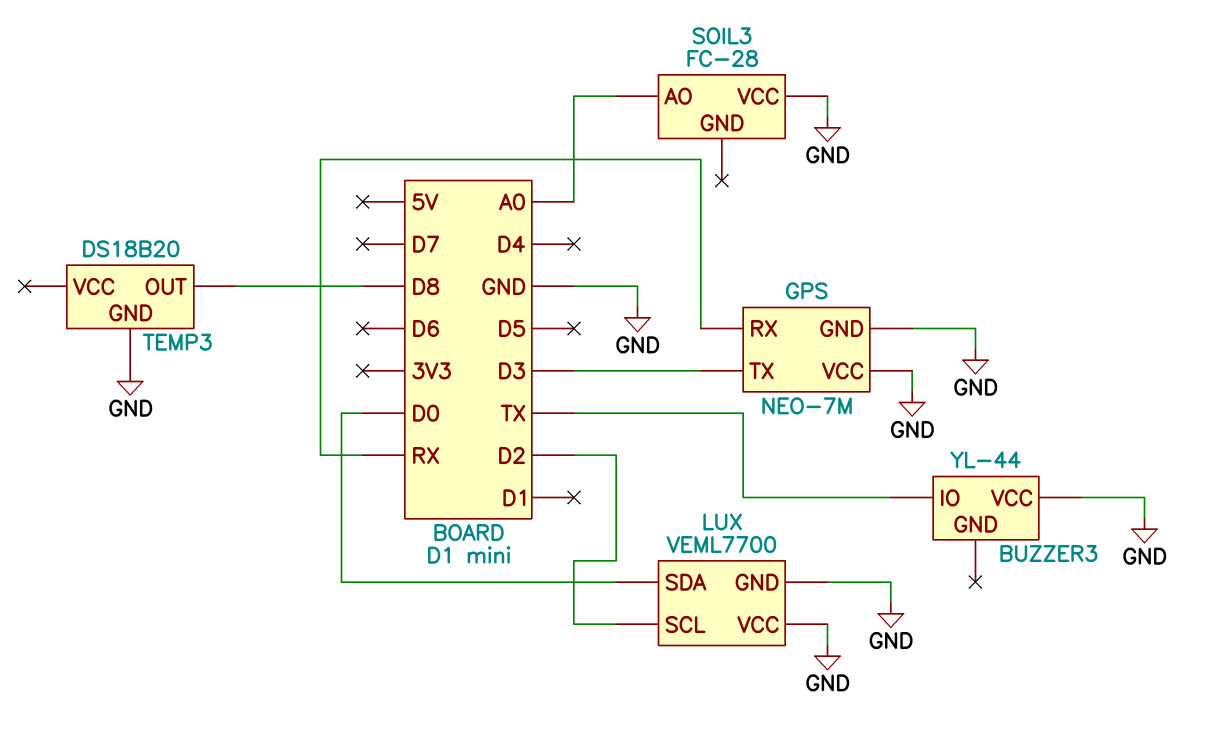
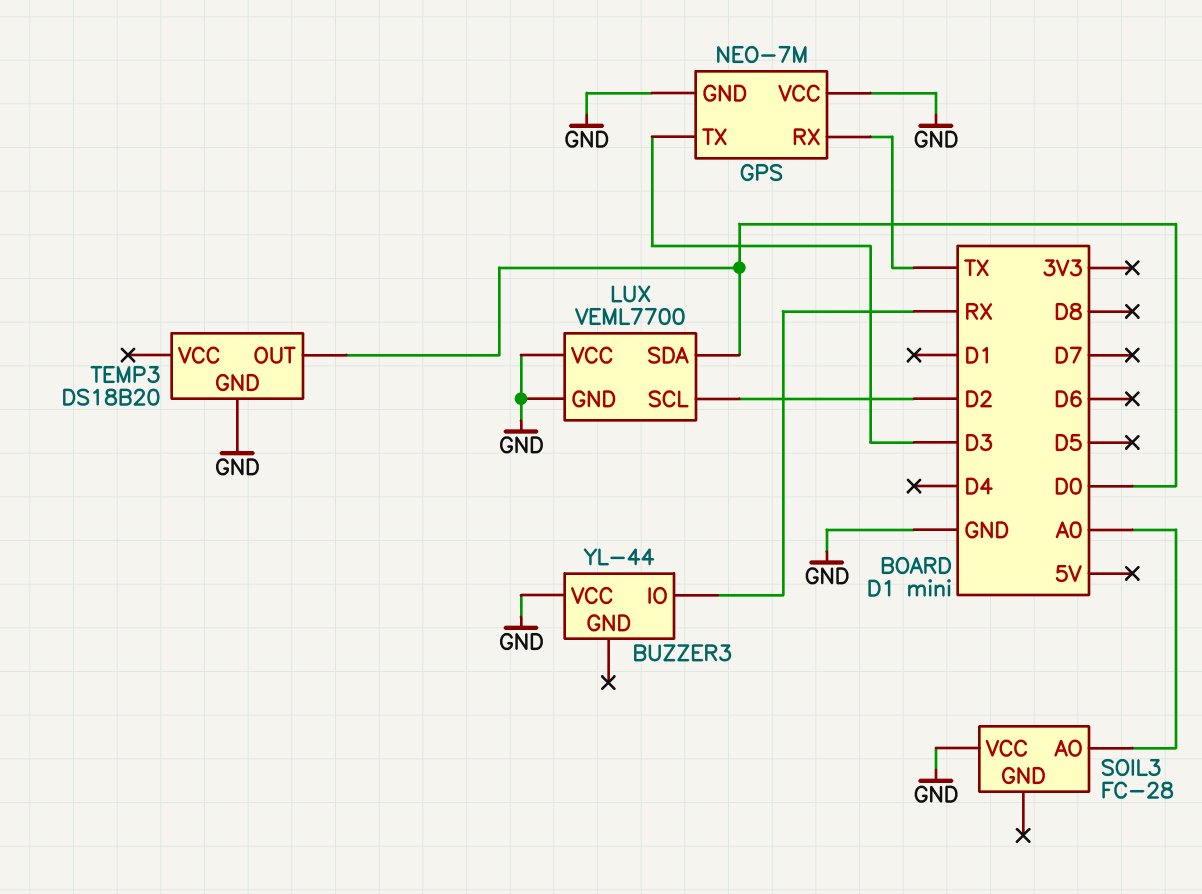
BUZZER3 pin IO: TX -> RX
GPS pin RX: RX -> TX
TEMP3 pin OUT: D8 -> D0

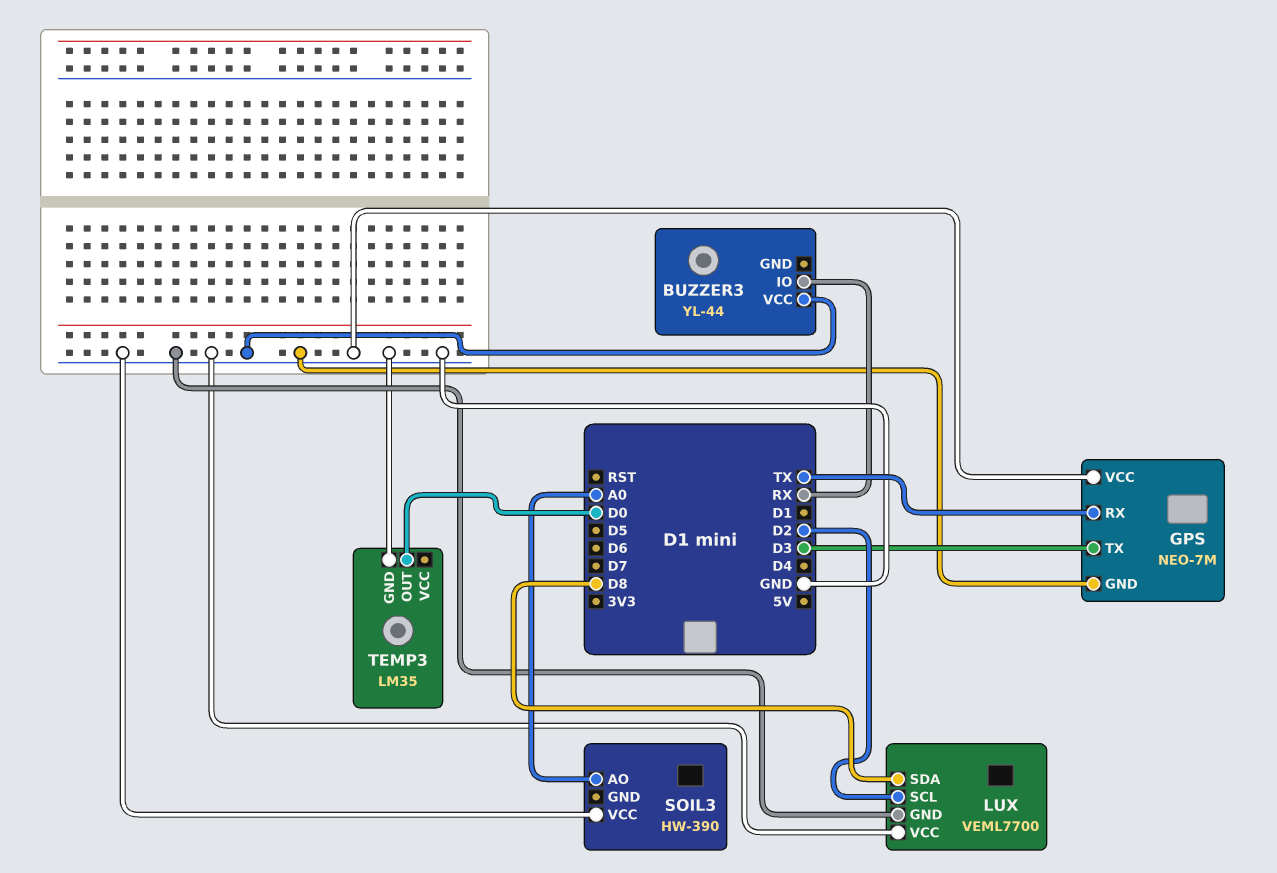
LUX pin SDA: D0 -> D8
SOIL3: FC-28 -> HW-390
TEMP3: DS18B20 -> LM35

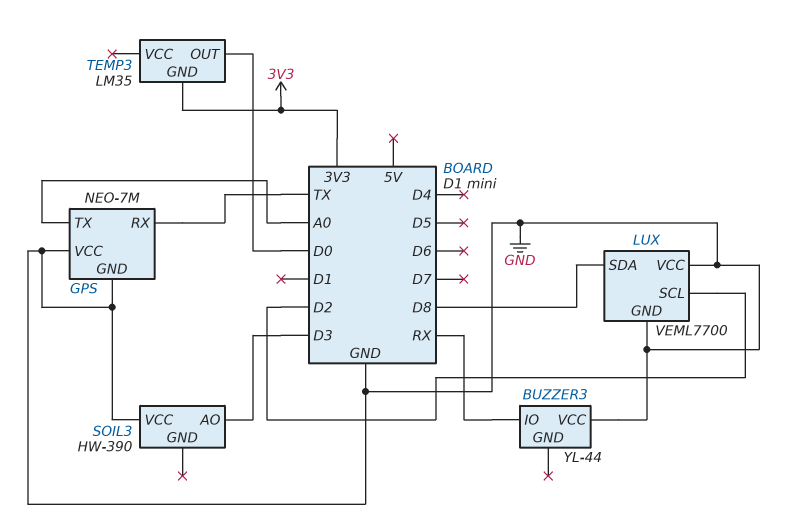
GPS pin TX: D3 -> A0
SOIL3 pin AO: A0 -> D3
TEMP3 pin GND: GND -> 3V3

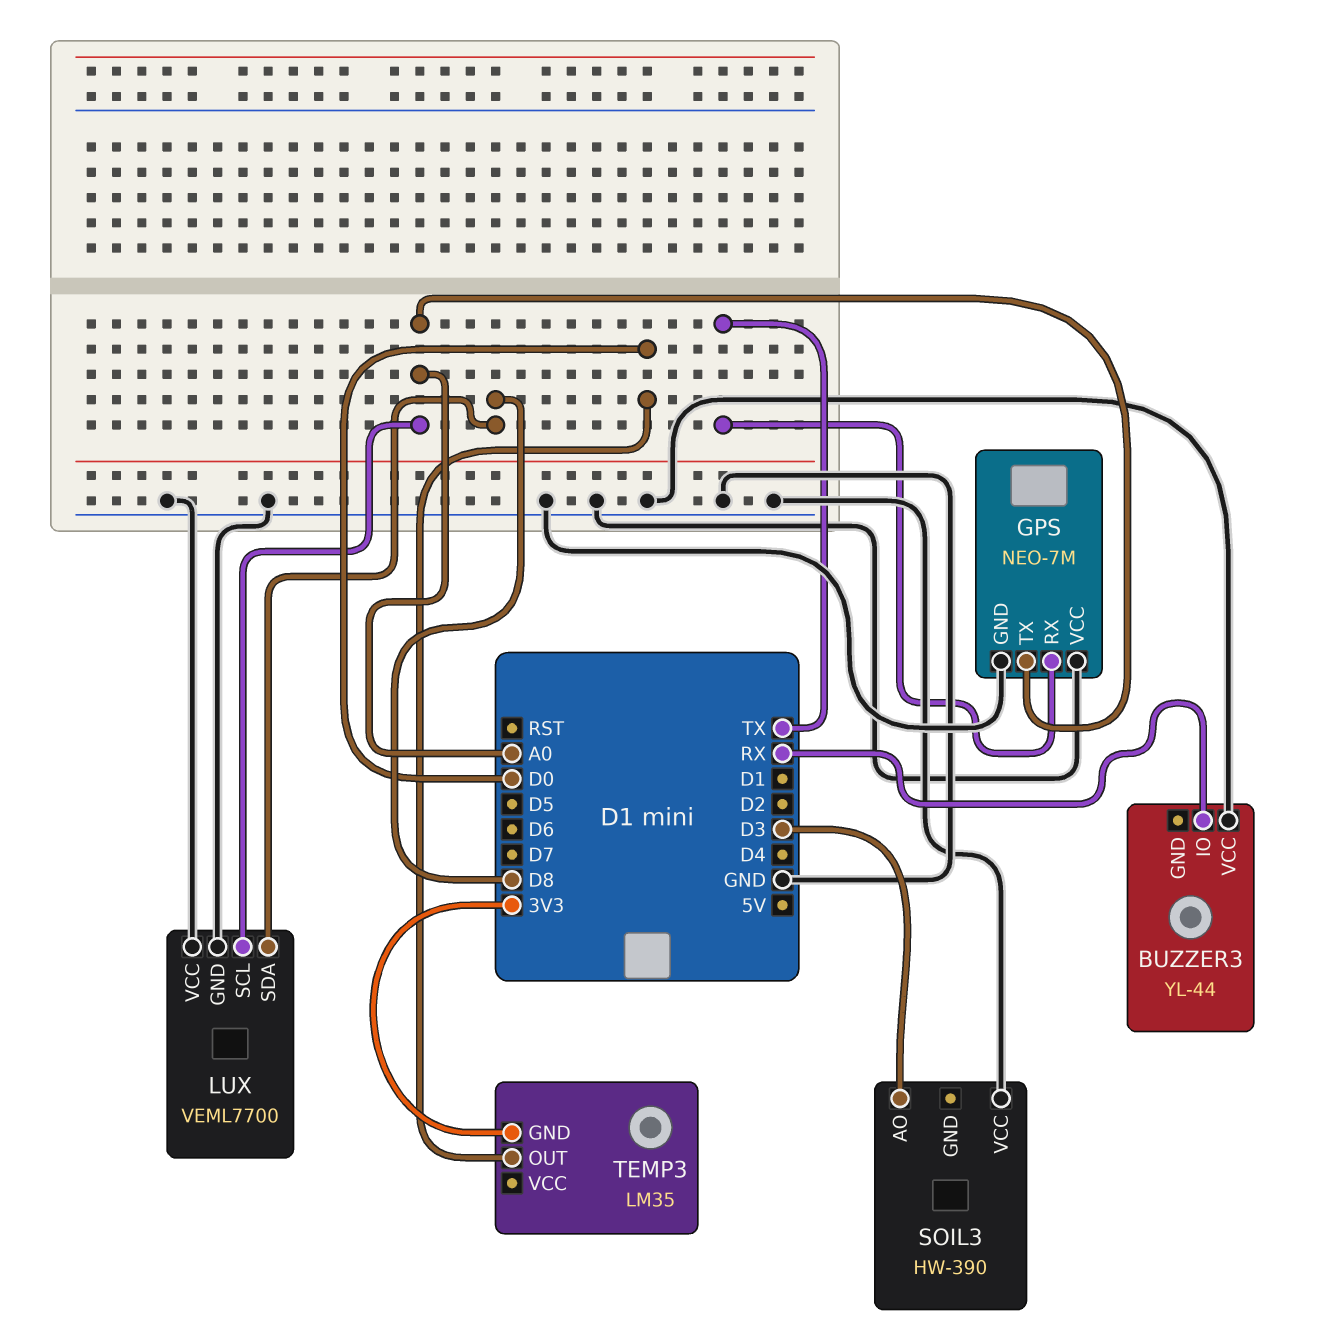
LUX pin SCL: D2 -> A0

